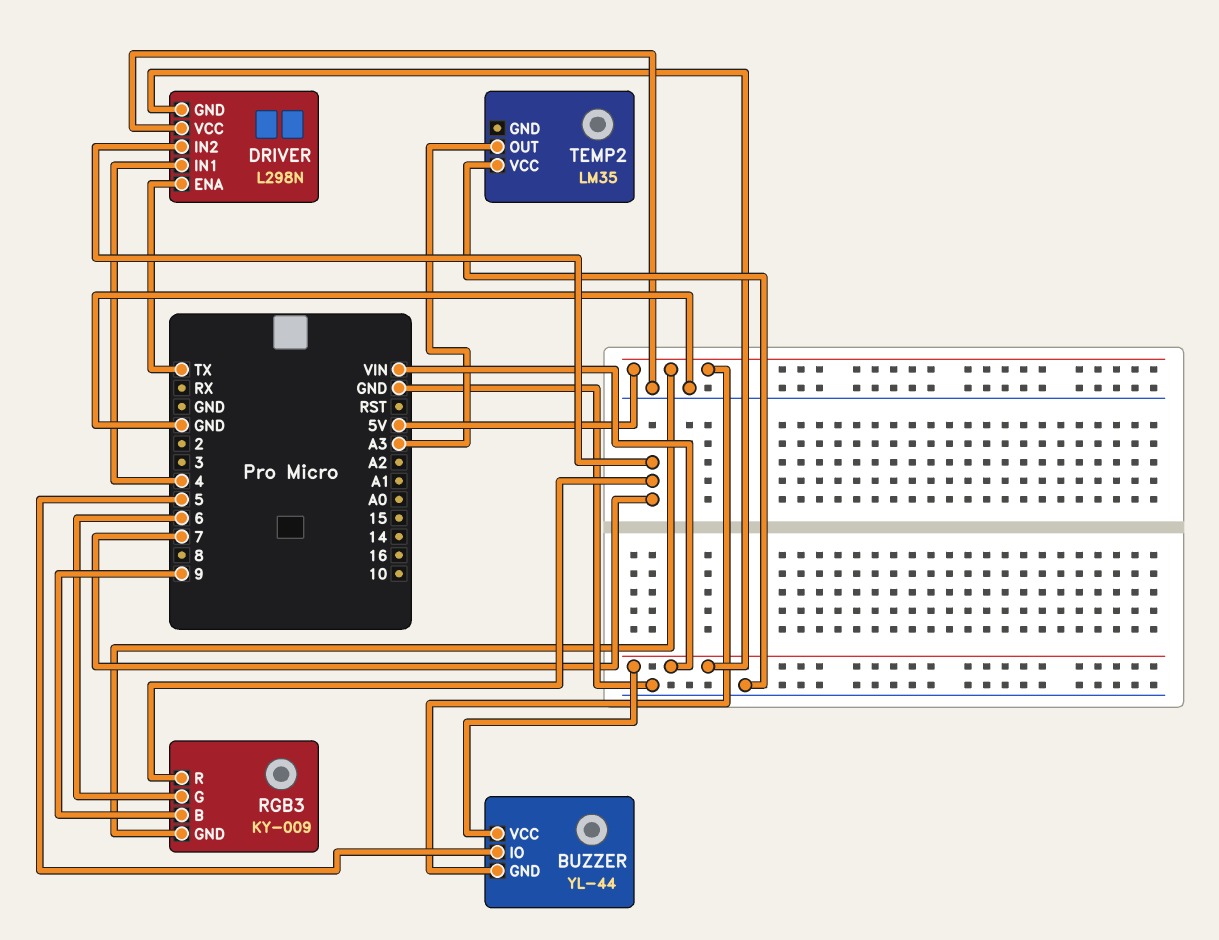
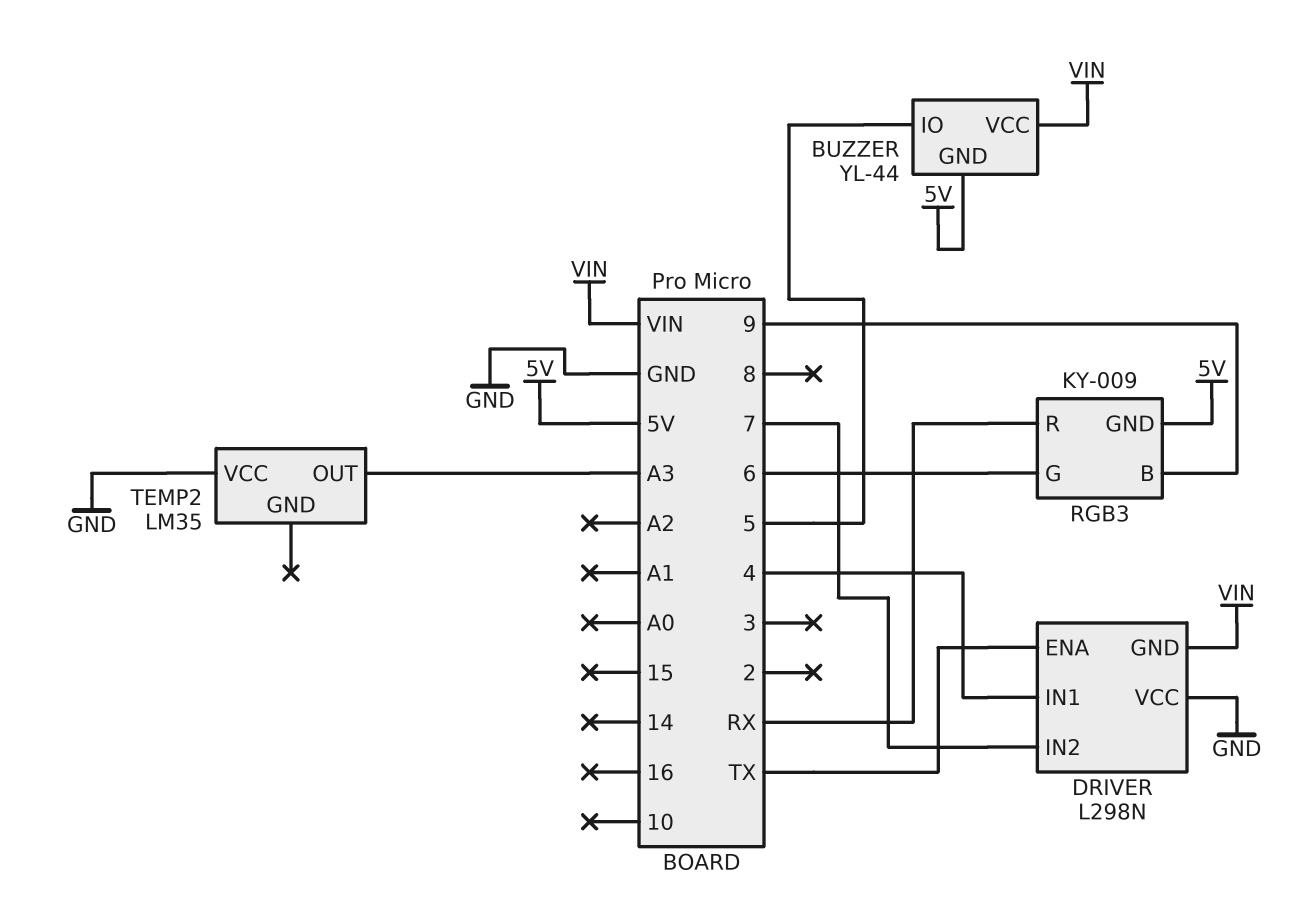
RGB3 pin R: 7 -> RX

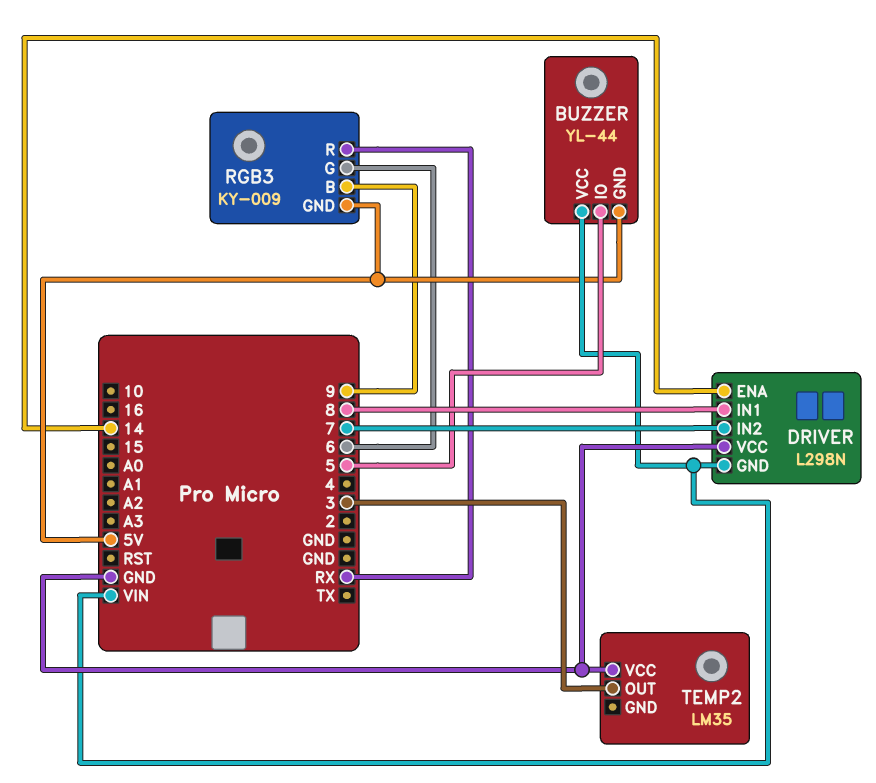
DRIVER pin ENA: TX -> 14
DRIVER pin IN1: 4 -> 8
TEMP2 pin OUT: A3 -> 3

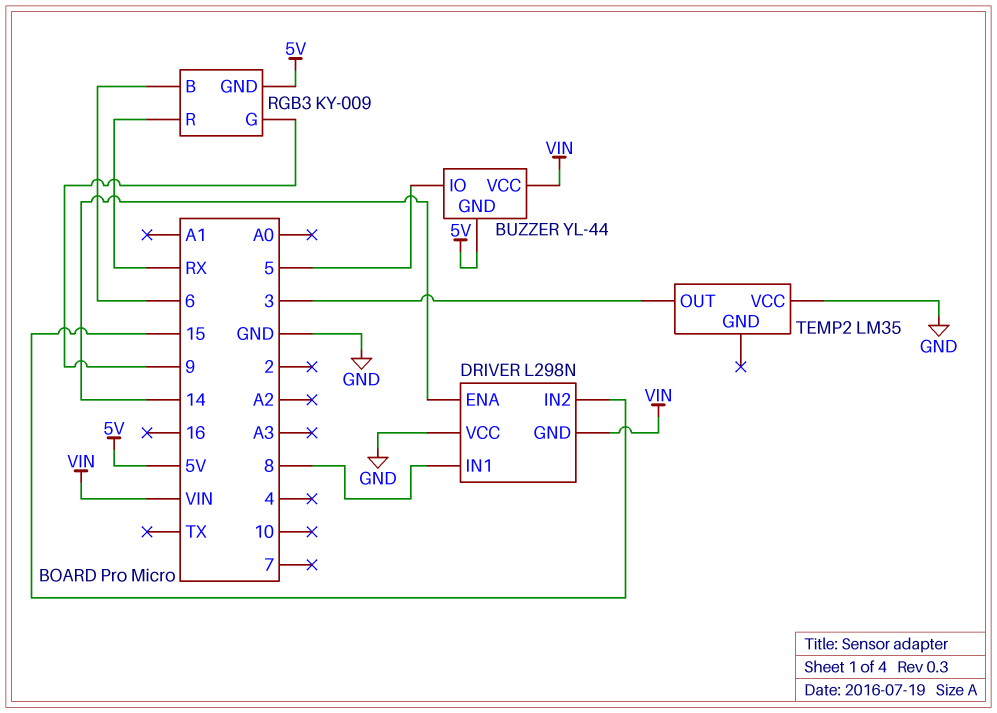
DRIVER pin IN2: 7 -> 15
RGB3 pin B: 9 -> 6
RGB3 pin G: 6 -> 9

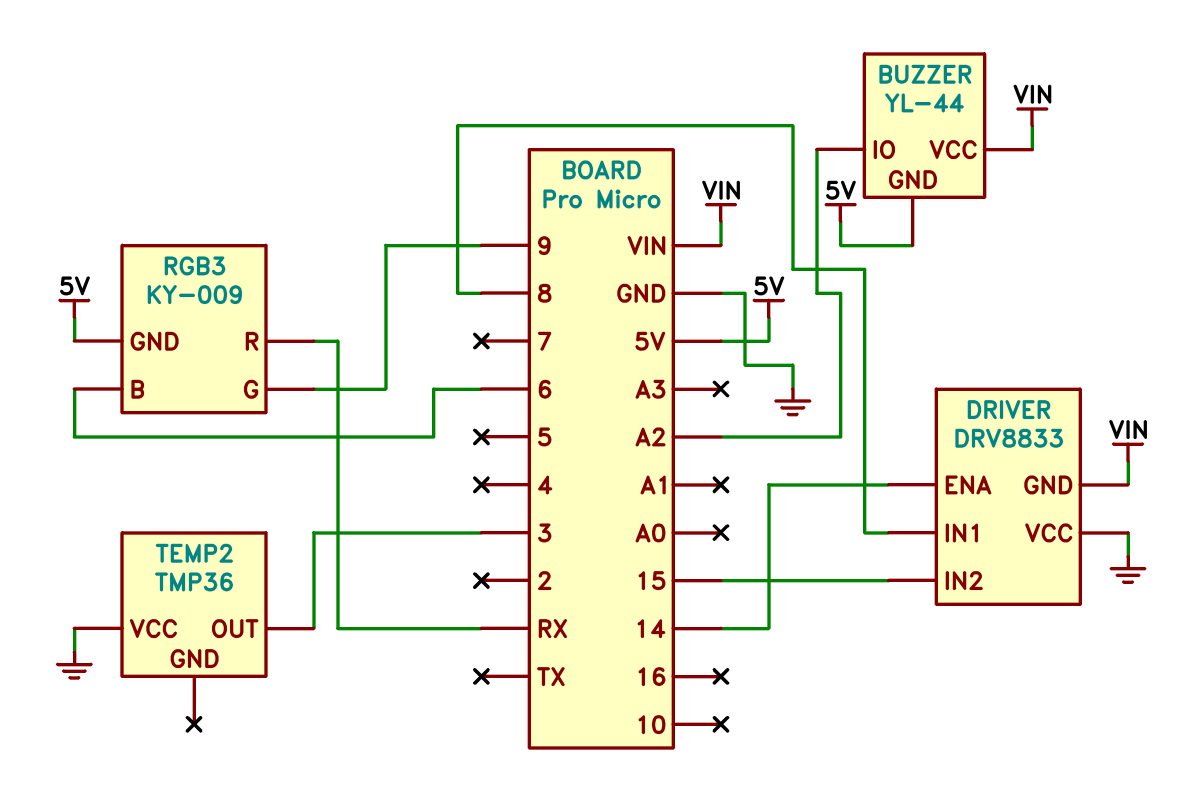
BUZZER pin IO: 5 -> A2
DRIVER: L298N -> DRV8833
TEMP2: LM35 -> TMP36

